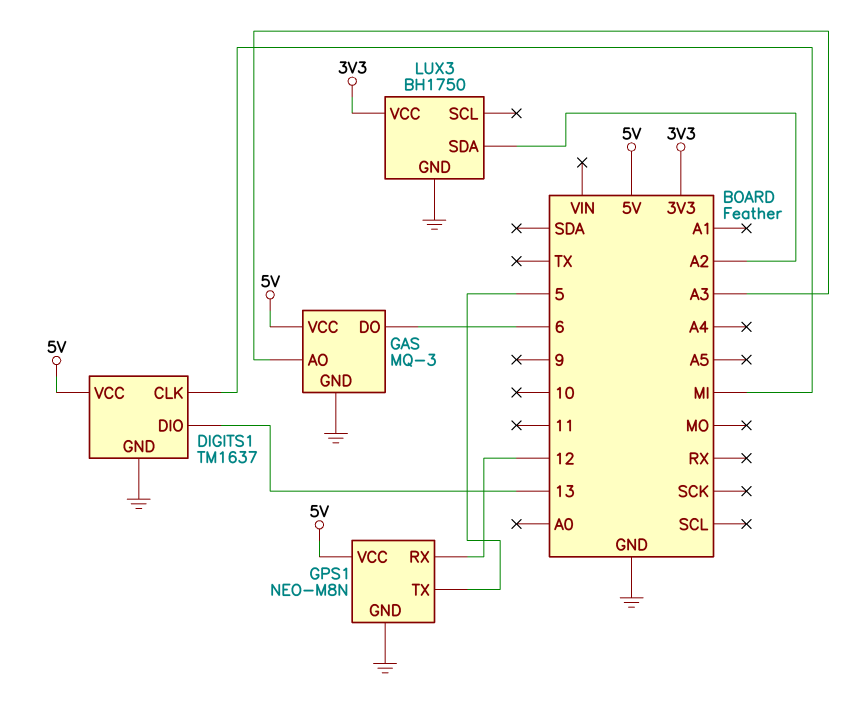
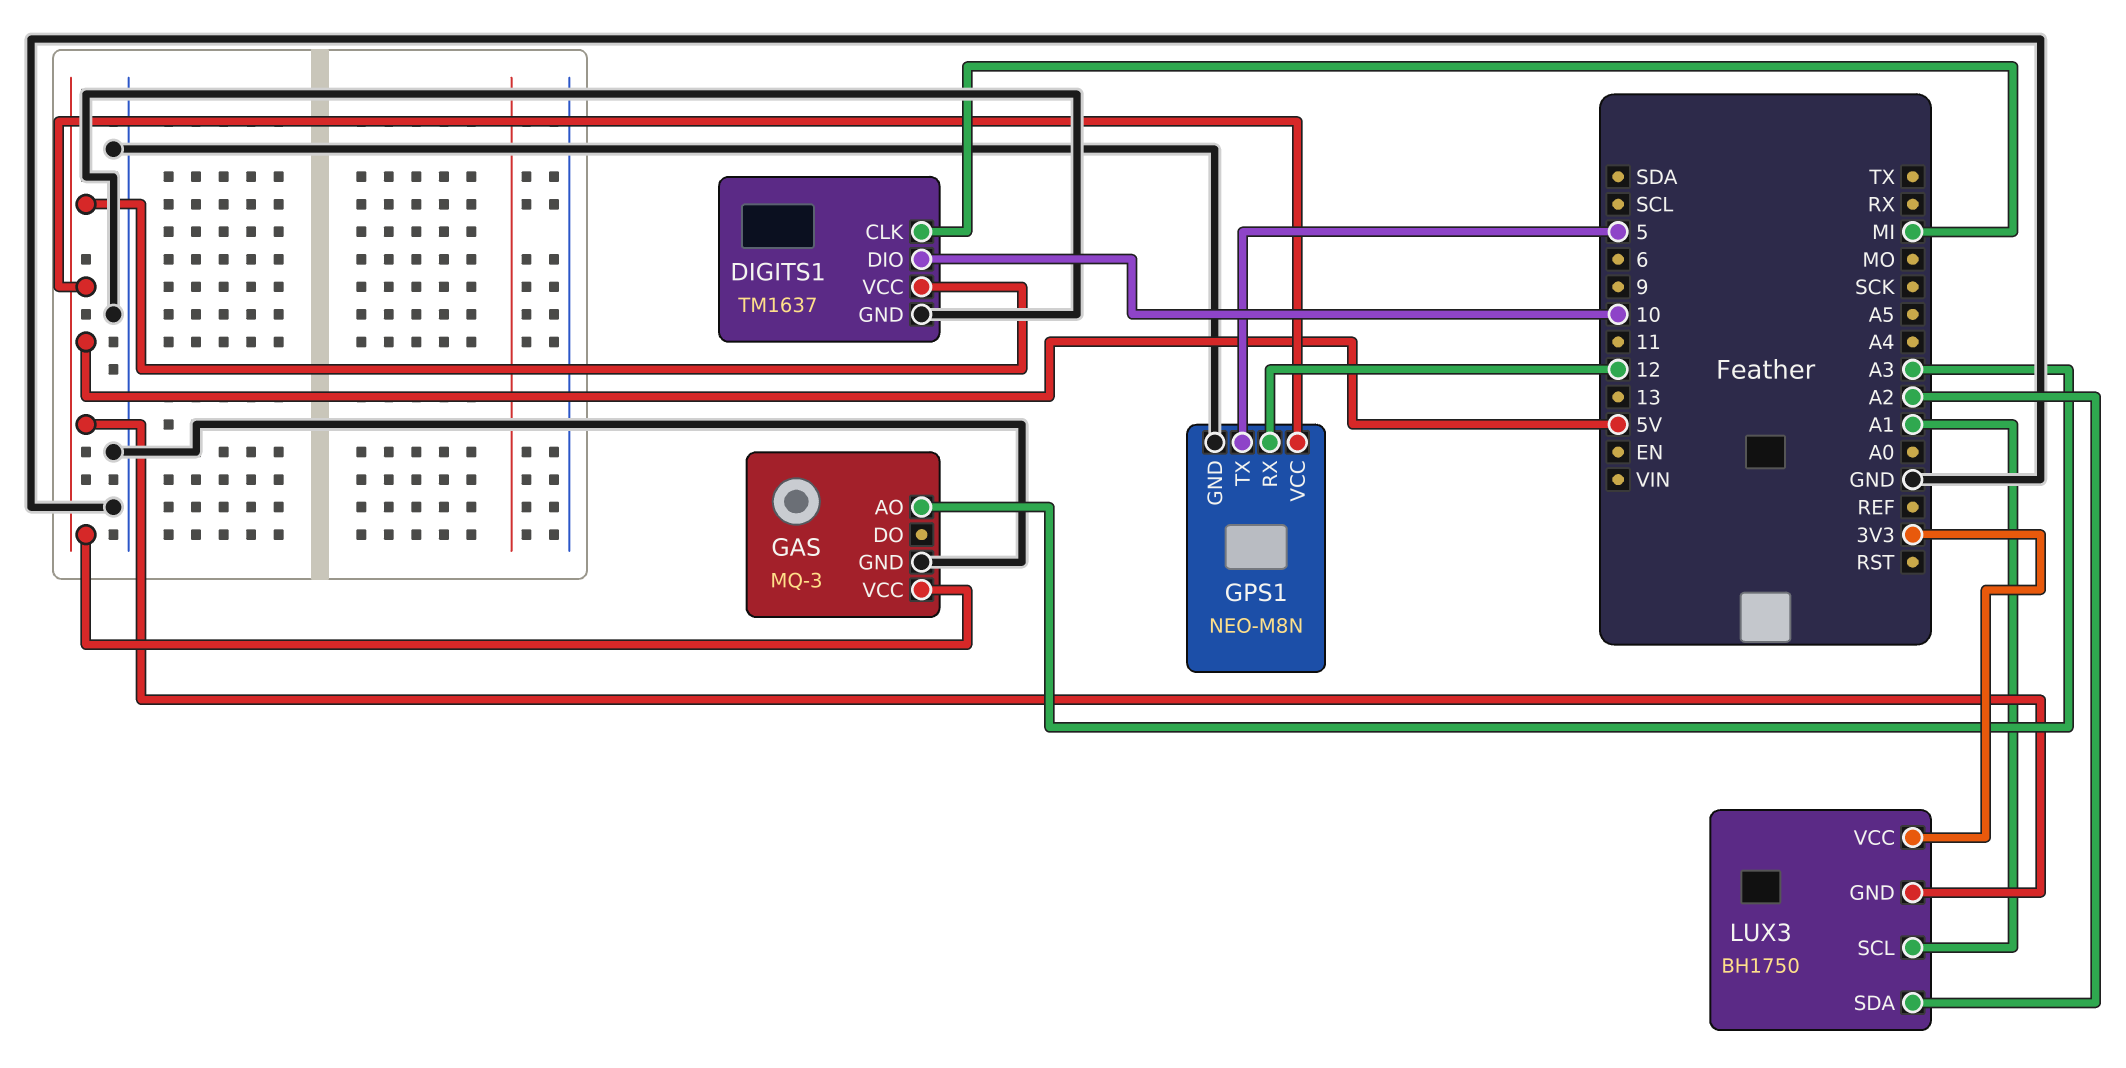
DIGITS1 pin DIO: 13 -> 10
GAS pin DO: 6 -> none
LUX3 pin GND: GND -> 5V
LUX3 pin SCL: none -> A1

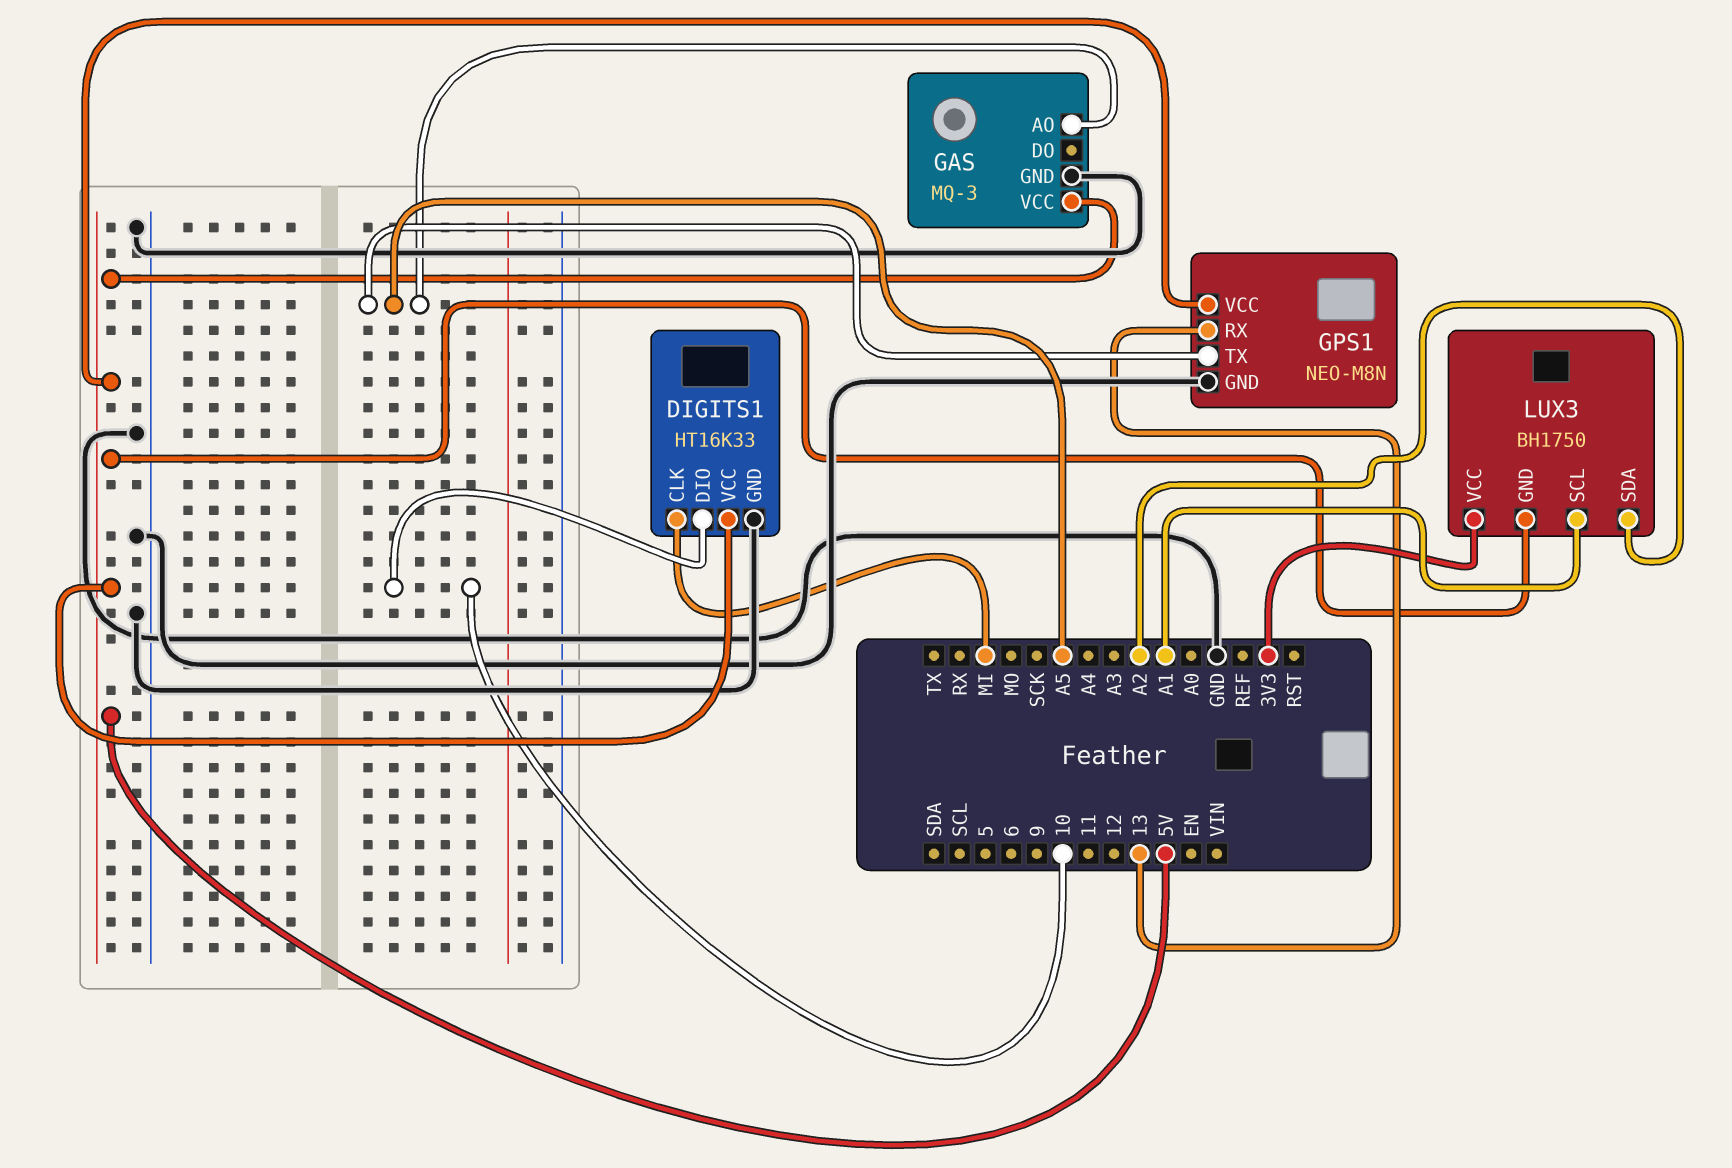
DIGITS1: TM1637 -> HT16K33
GAS pin AO: A3 -> A5
GPS1 pin RX: 12 -> 13
GPS1 pin TX: 5 -> A5

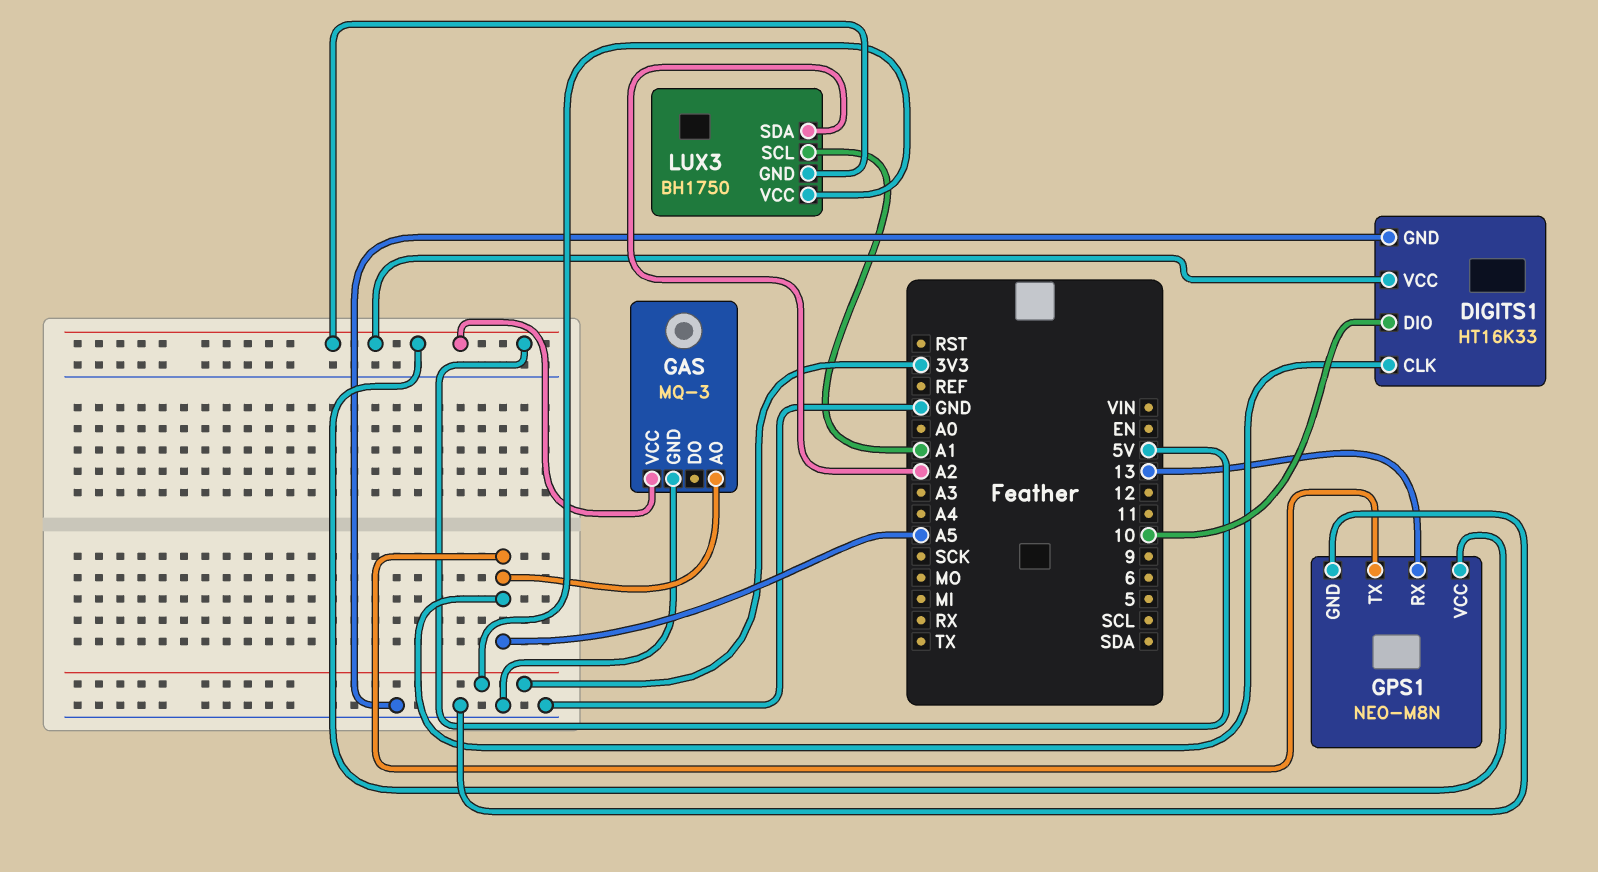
DIGITS1 pin CLK: MI -> A5

